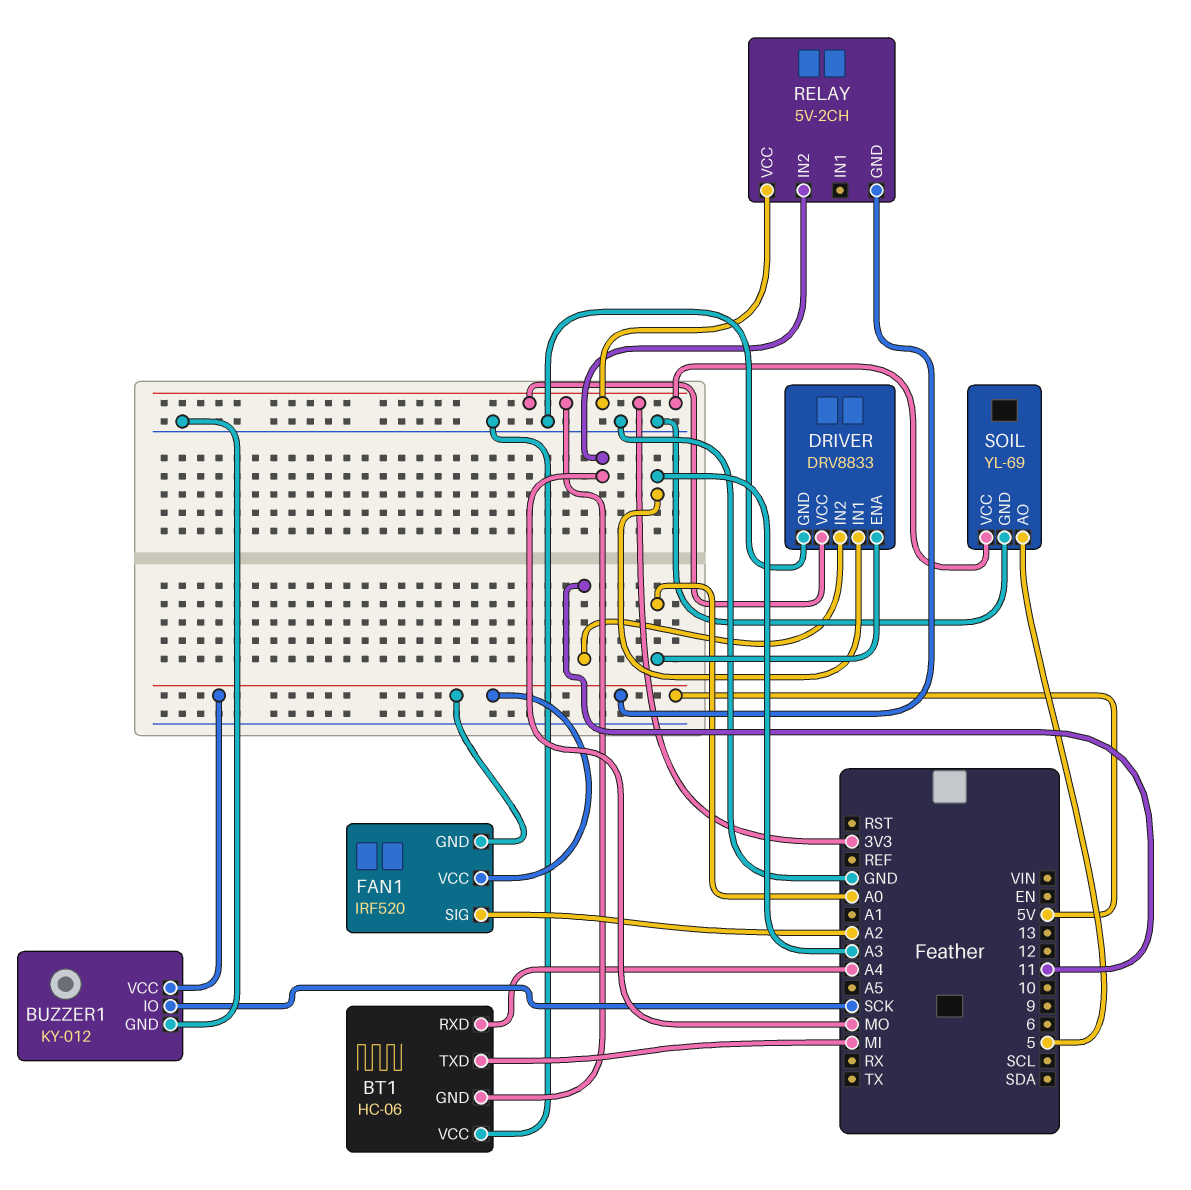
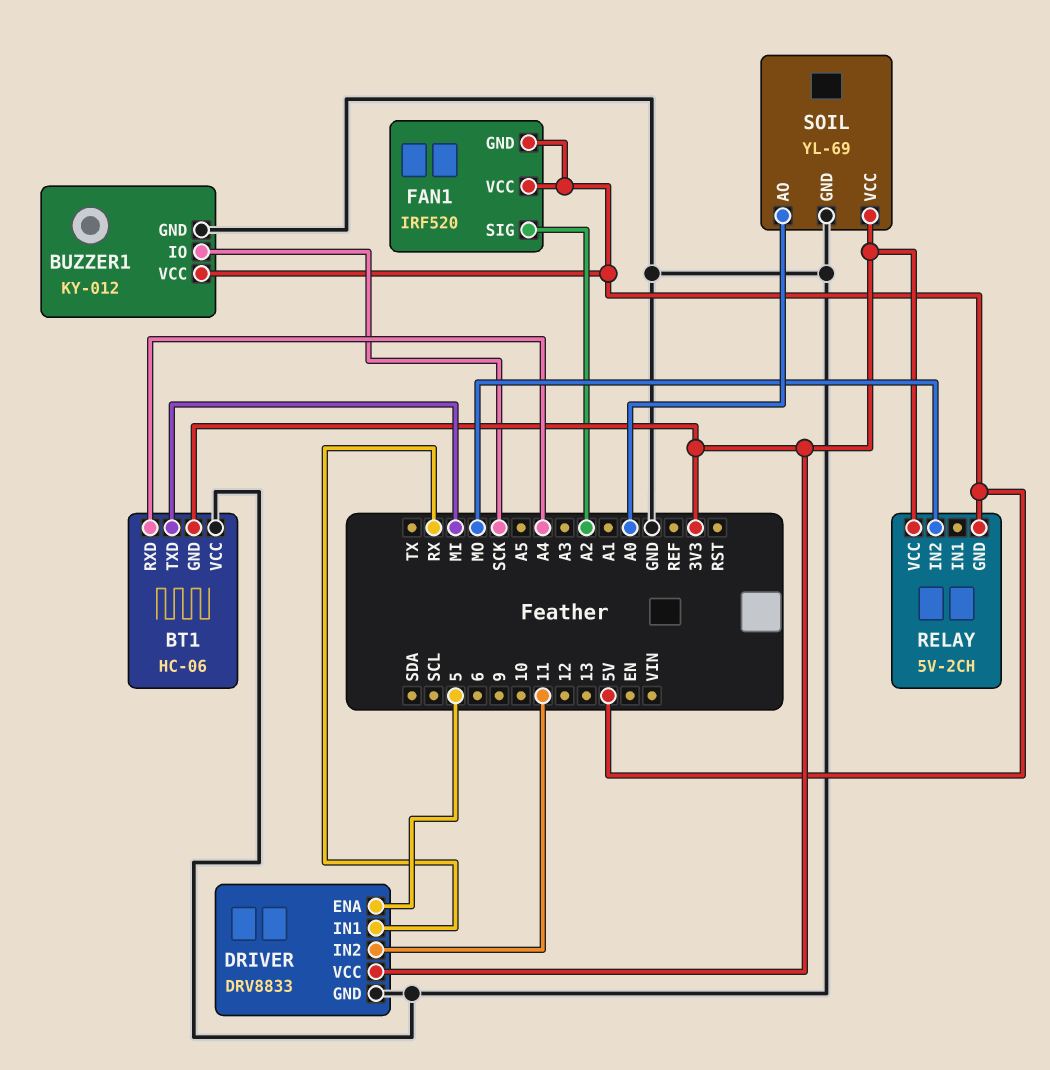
DRIVER pin ENA: A0 -> 5
DRIVER pin IN1: A3 -> RX
SOIL pin AO: 5 -> A0

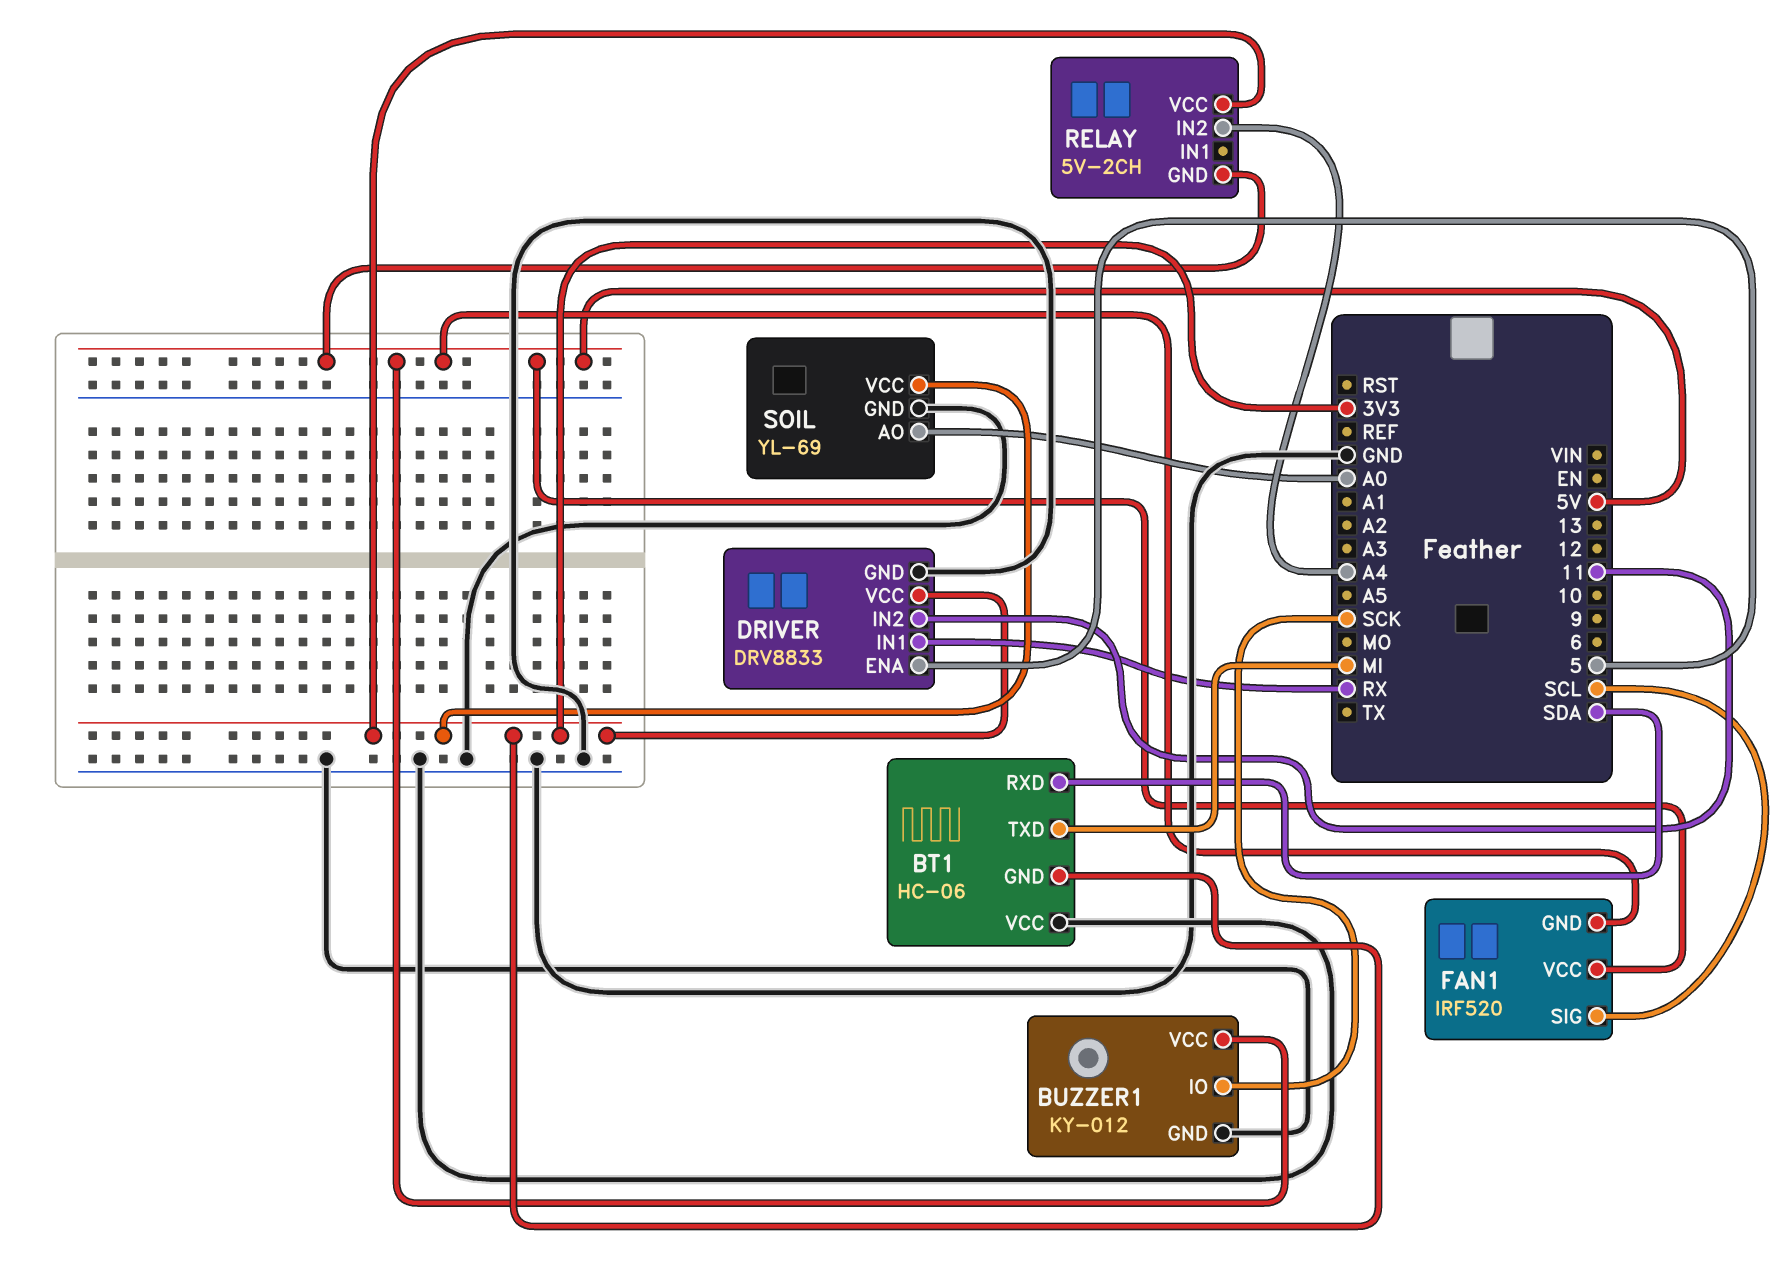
BT1 pin RXD: A4 -> SDA
FAN1 pin SIG: A2 -> SCL
RELAY pin IN2: MO -> A4

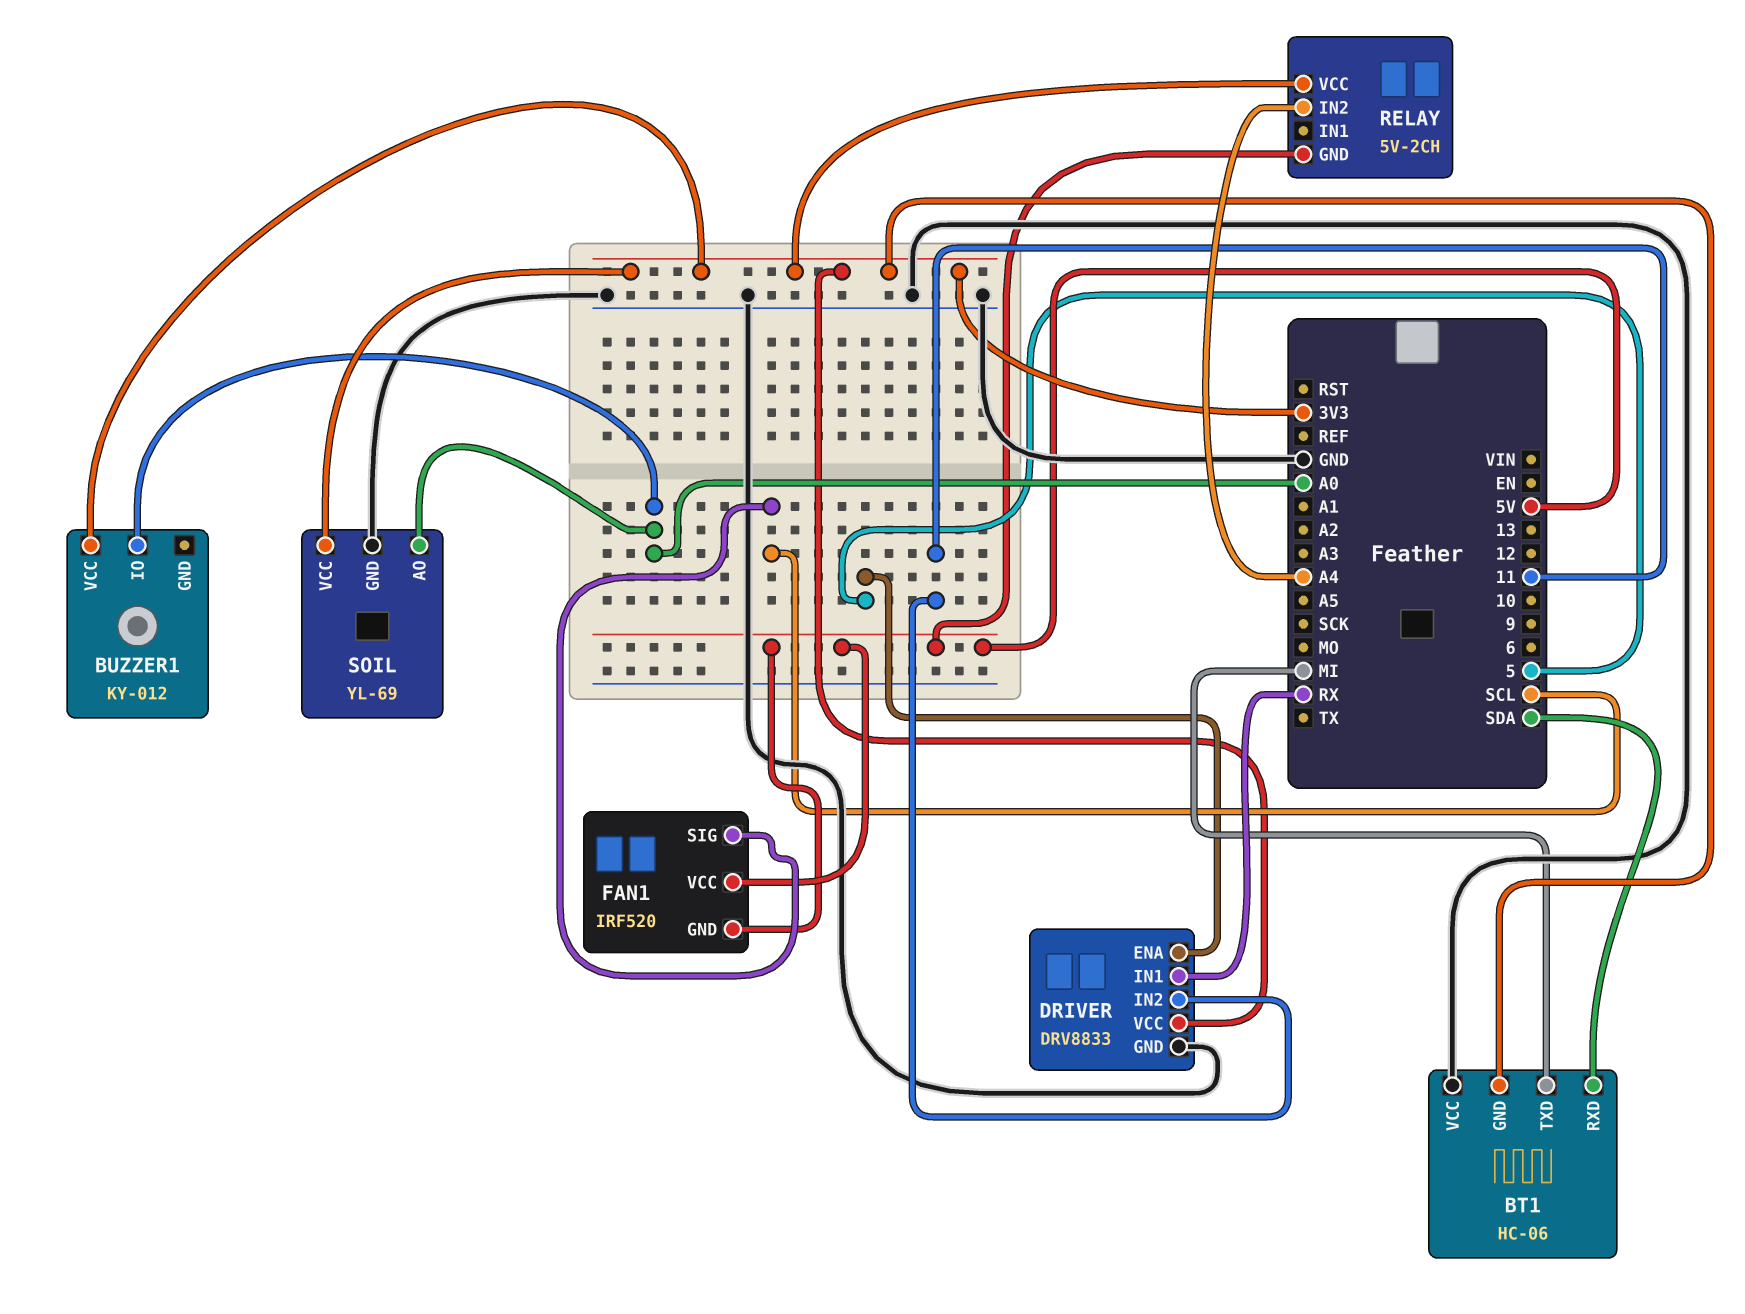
BUZZER1 pin GND: GND -> none
BUZZER1 pin IO: SCK -> A0
BUZZER1 pin VCC: 5V -> 3V3

